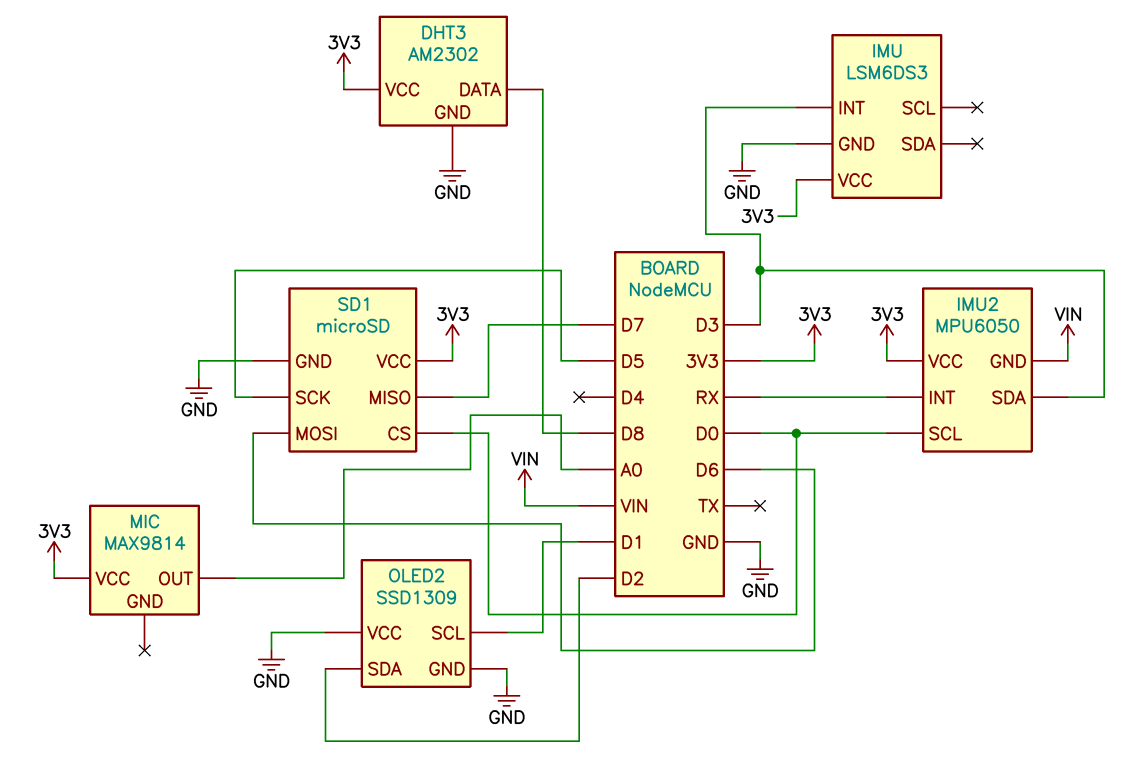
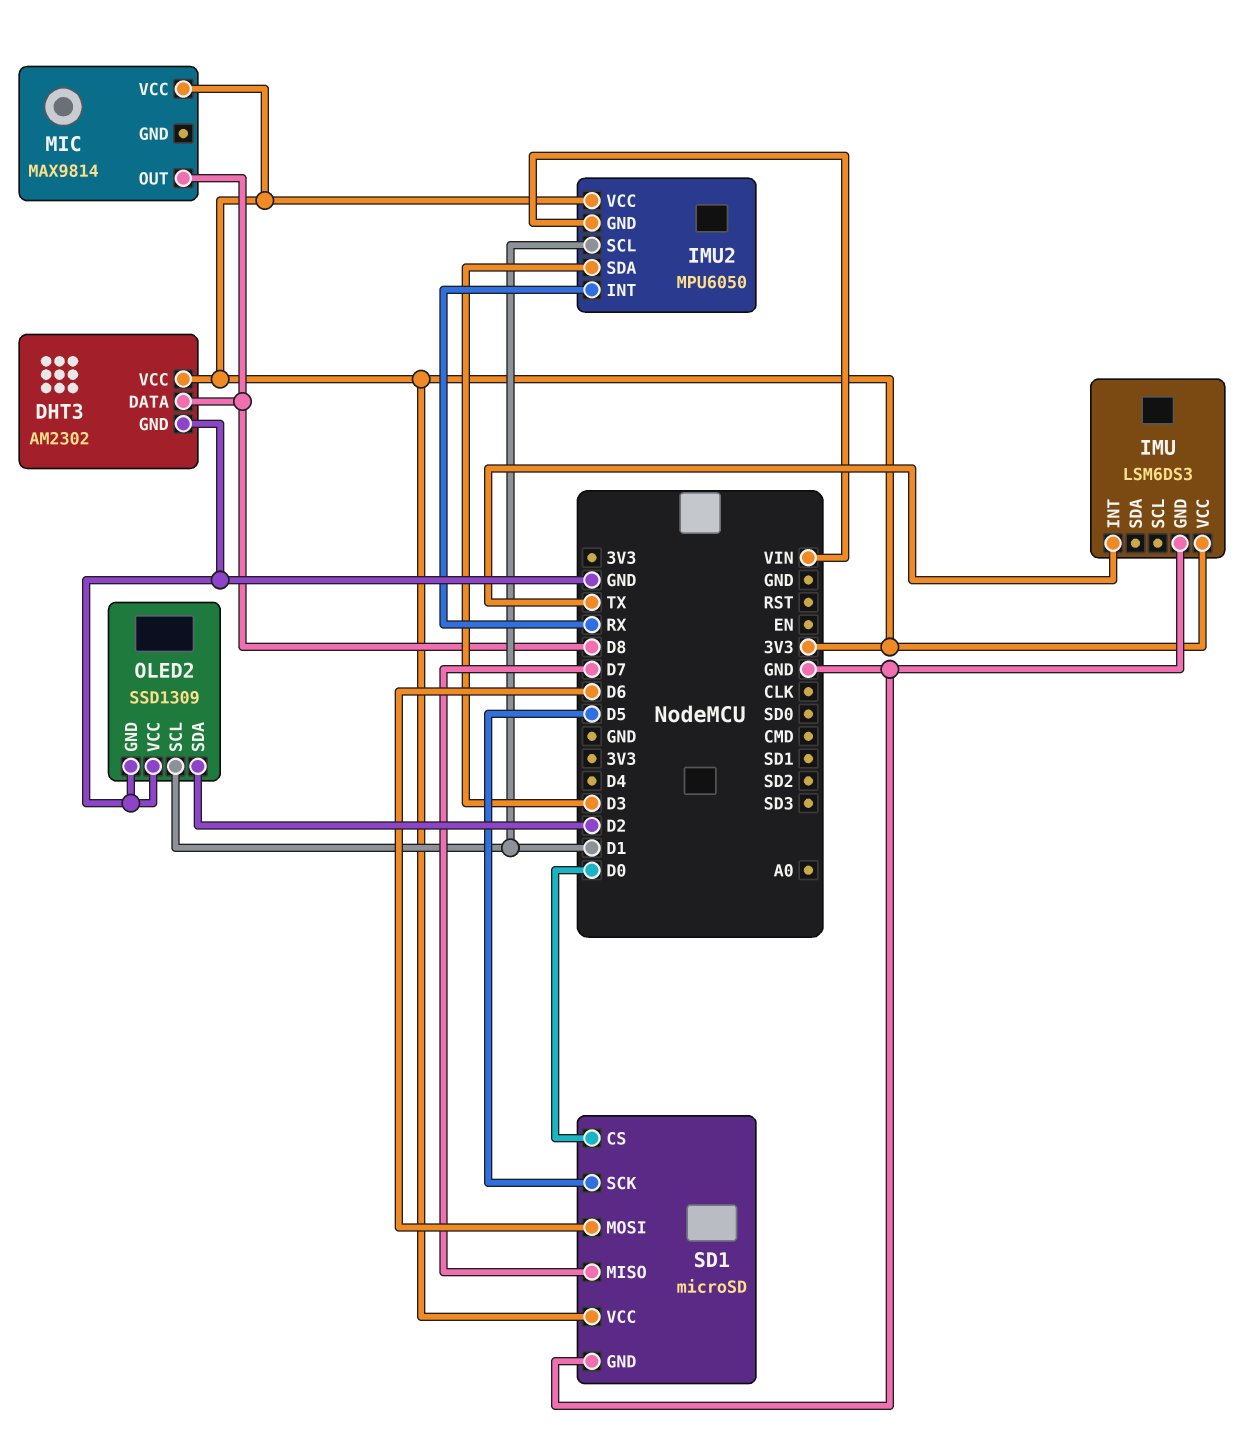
IMU pin INT: D3 -> TX
IMU2 pin SCL: D0 -> D1
MIC pin OUT: A0 -> D8

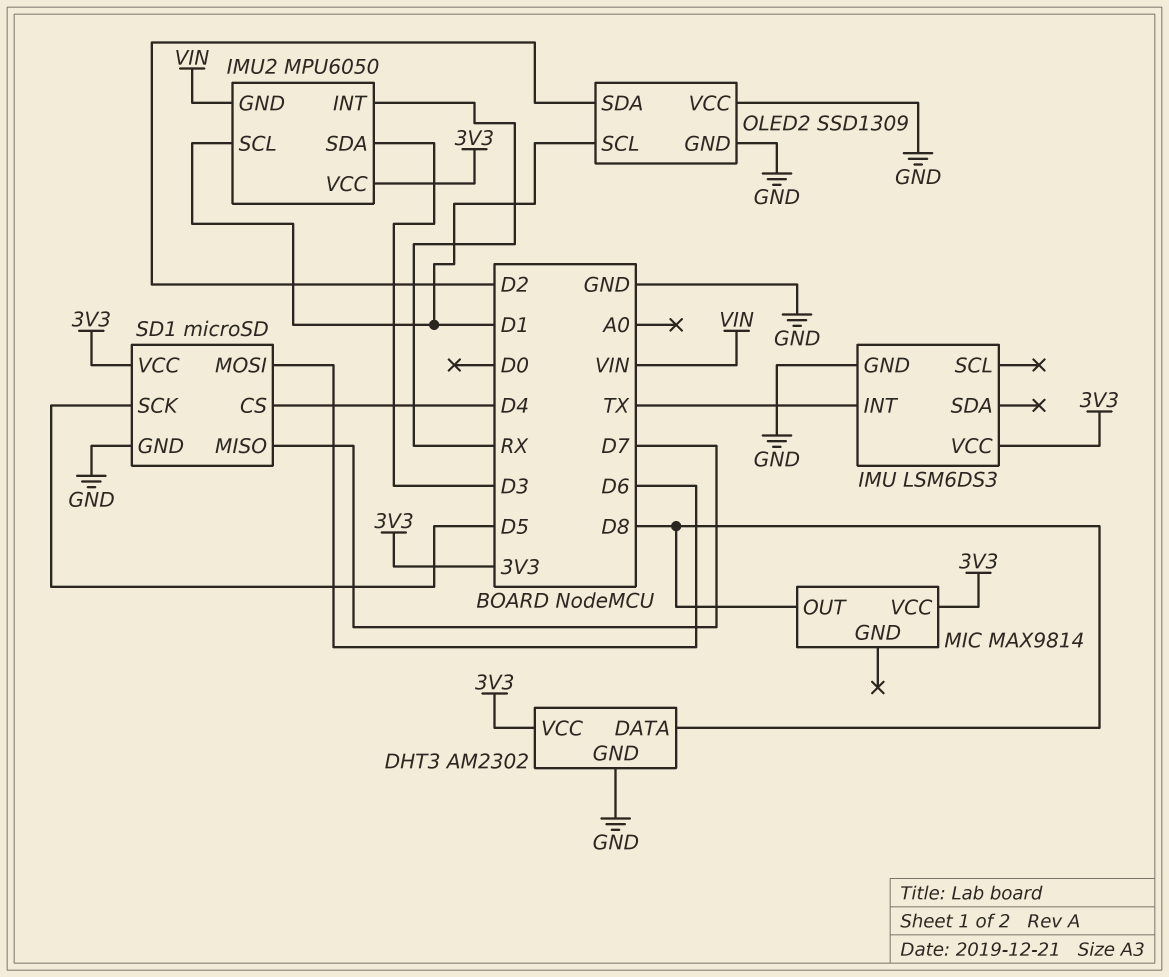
SD1 pin CS: D0 -> D4

